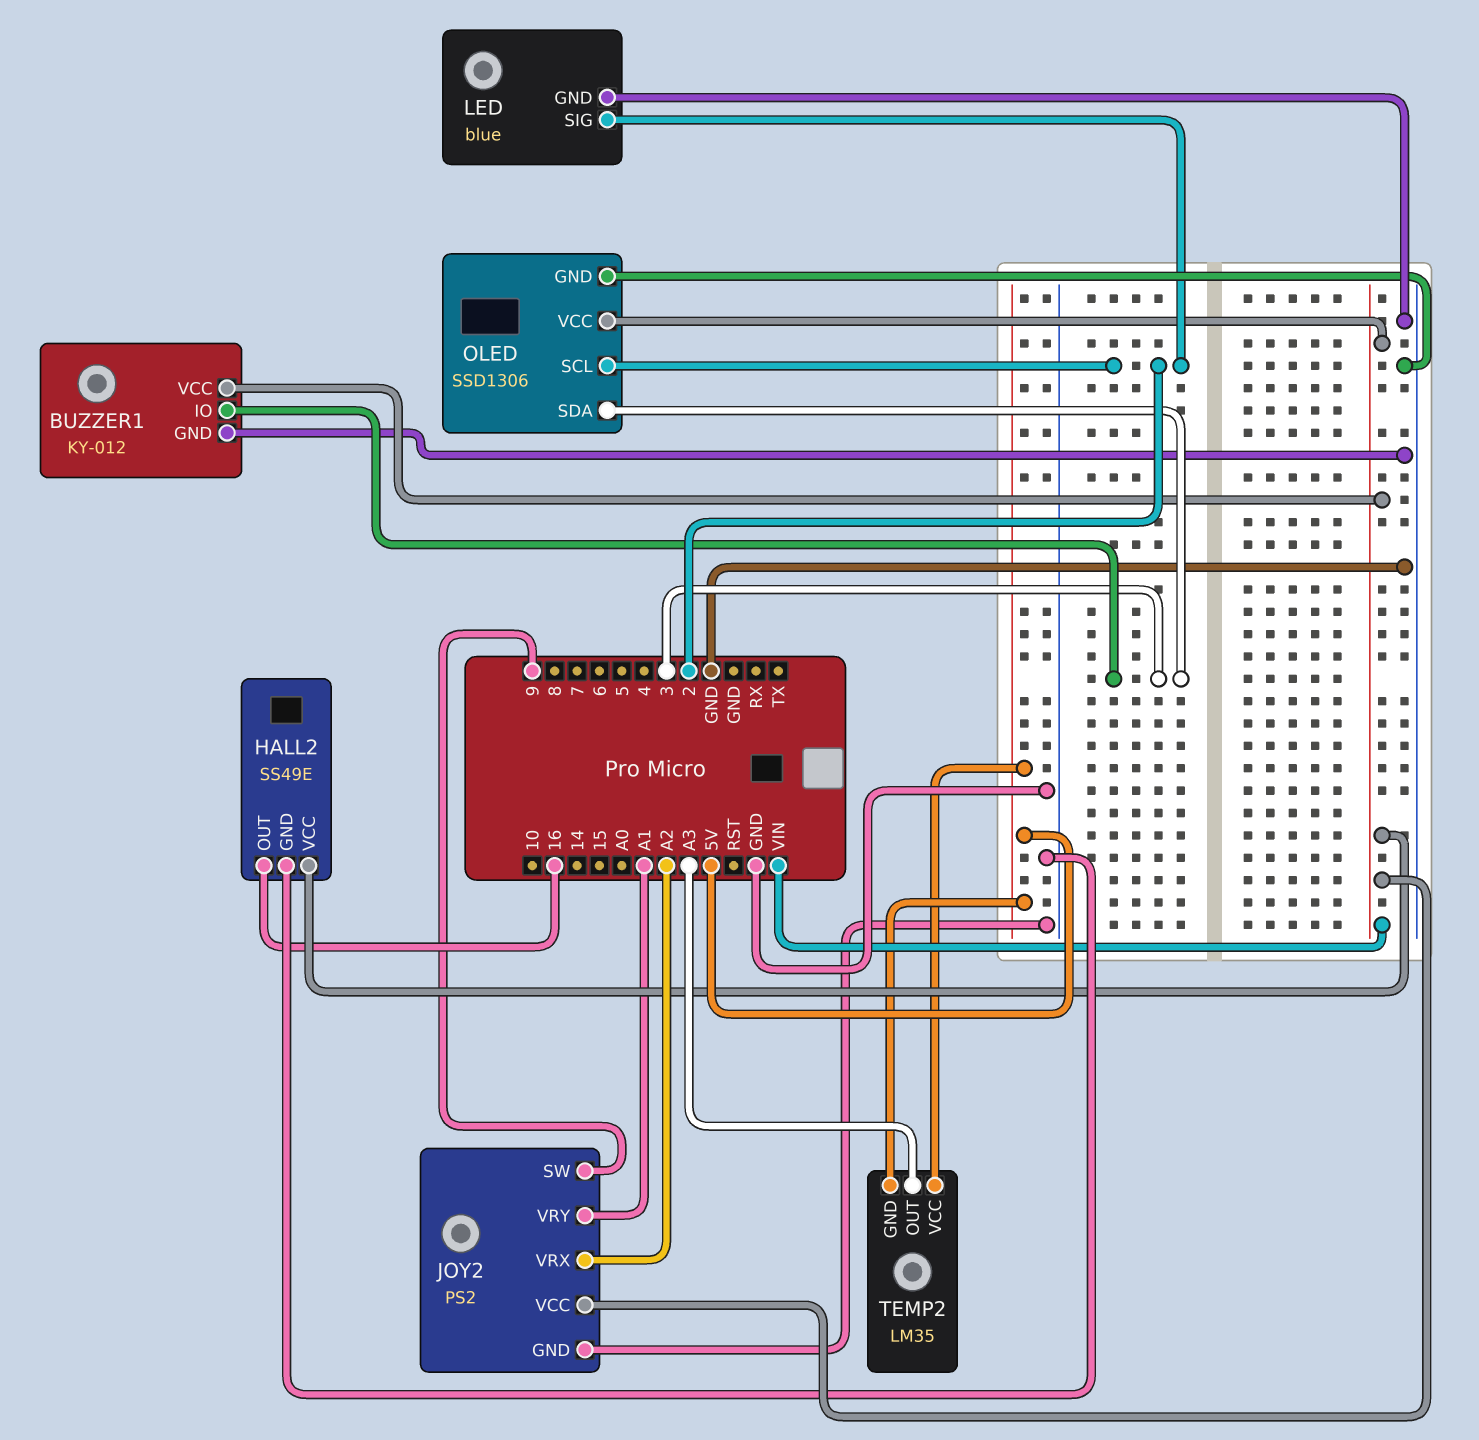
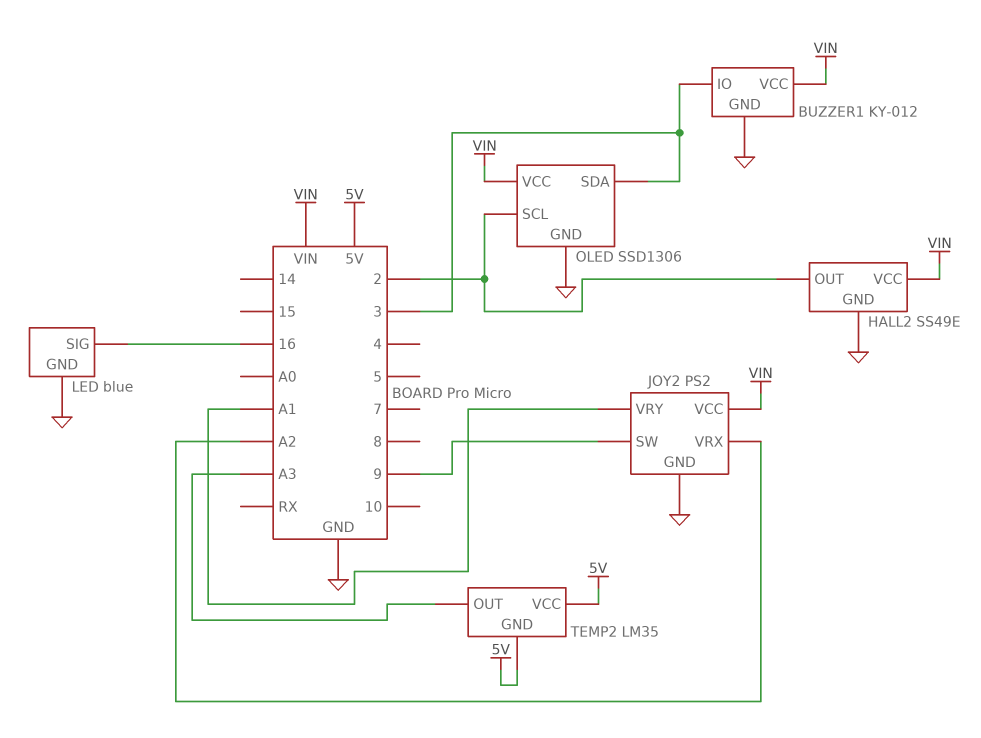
HALL2 pin OUT: 16 -> 2
LED pin SIG: 2 -> 16

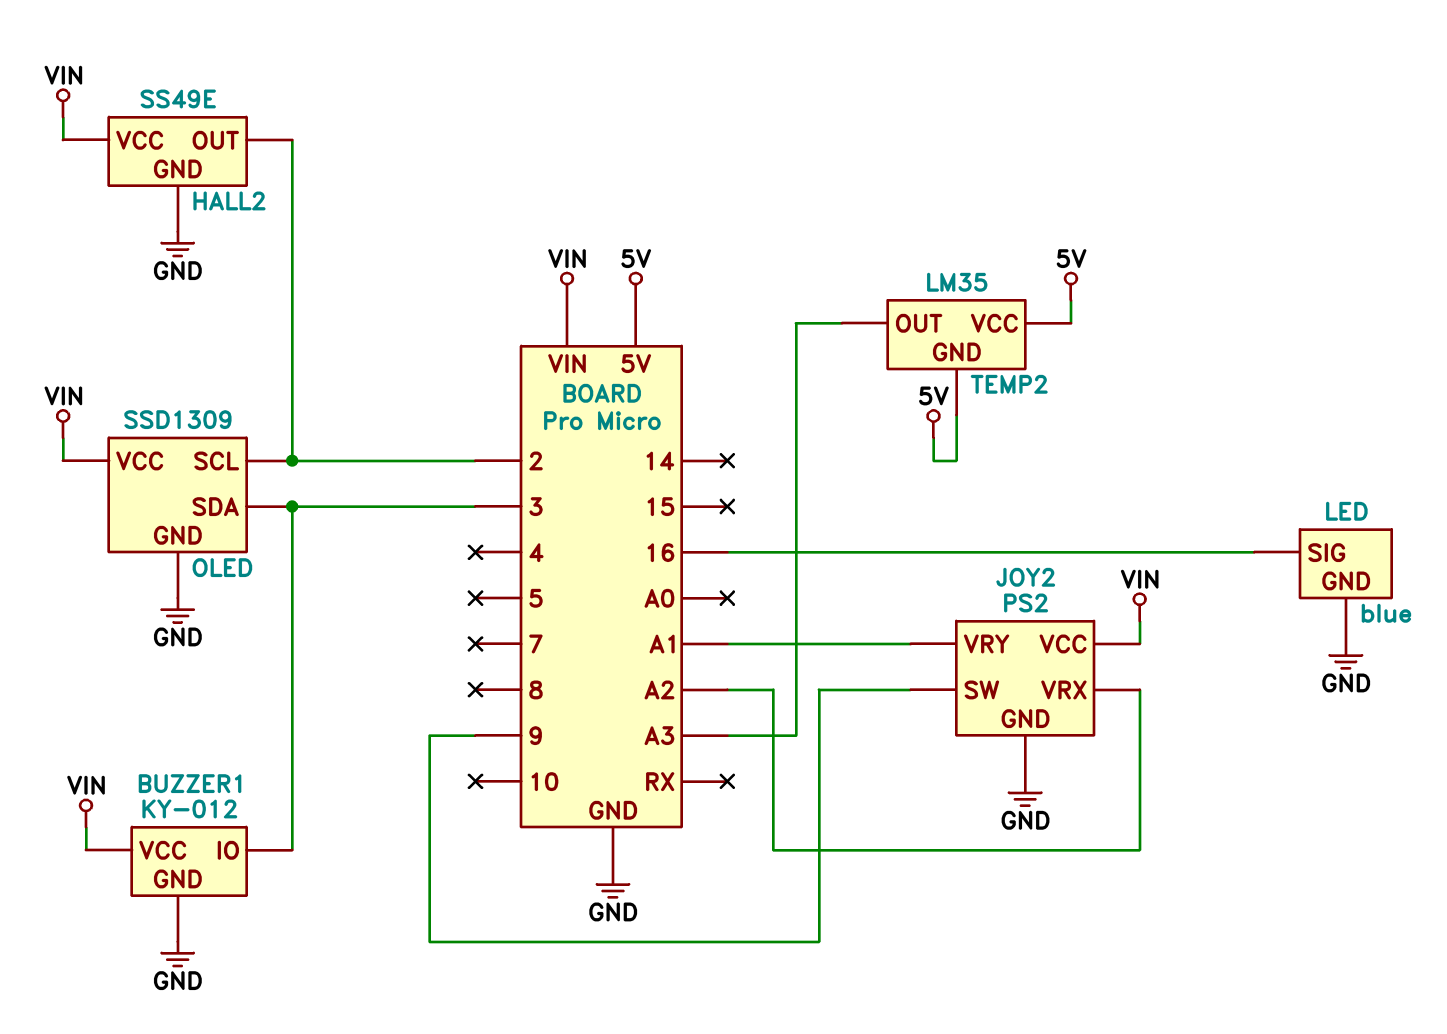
OLED: SSD1306 -> SSD1309

